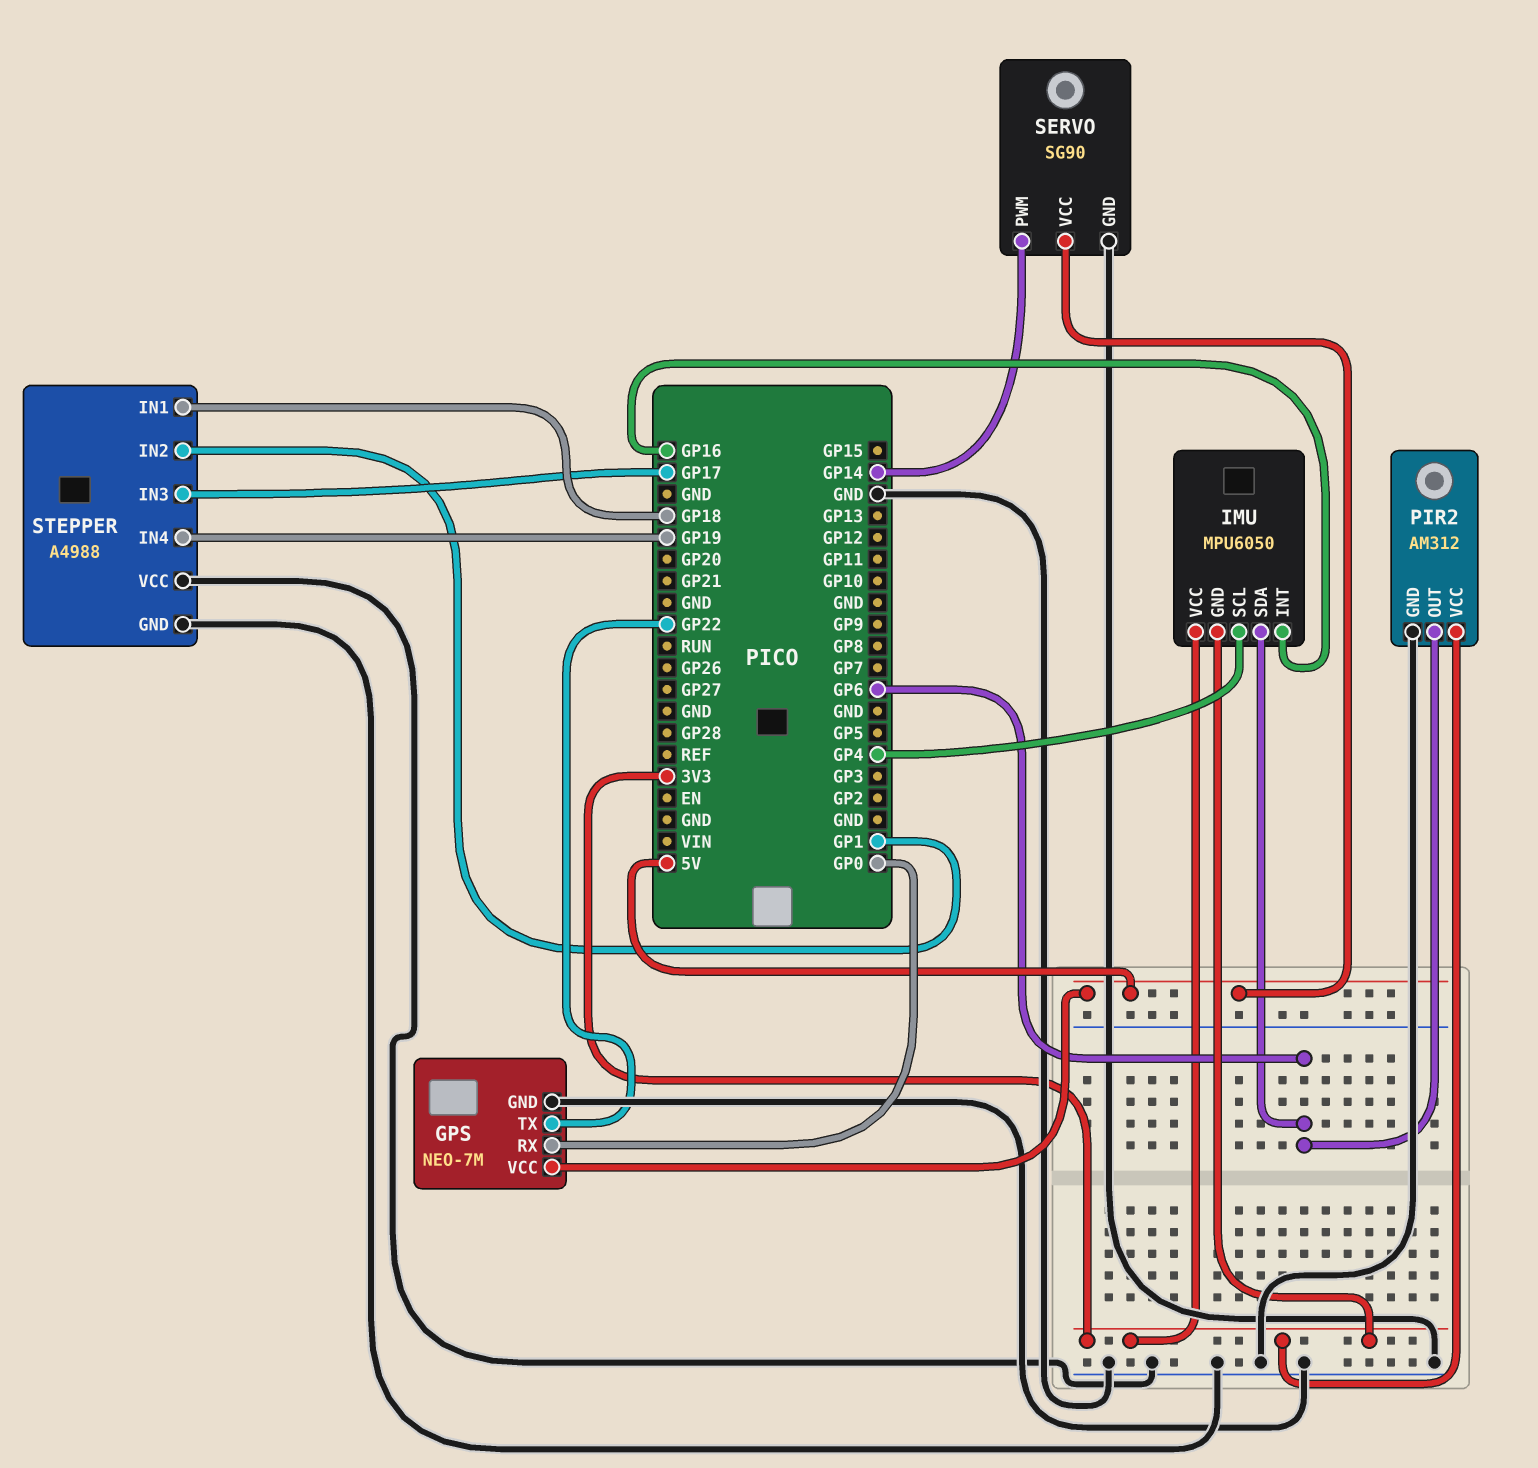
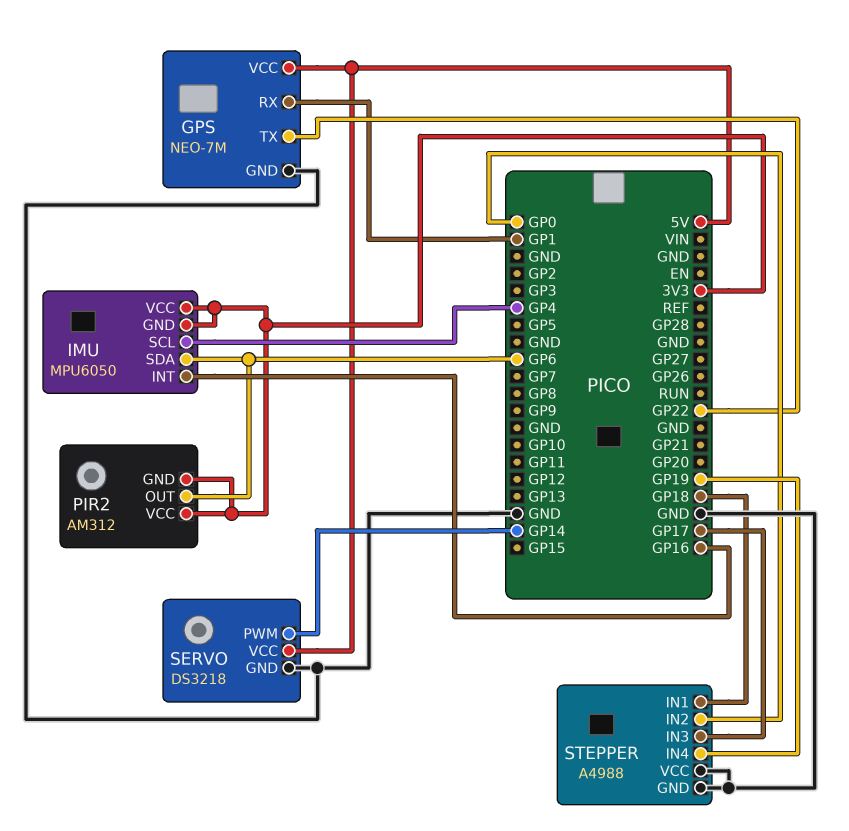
GPS pin RX: GP0 -> GP1
PIR2 pin GND: GND -> 3V3
SERVO: SG90 -> DS3218
STEPPER pin IN2: GP1 -> GP0

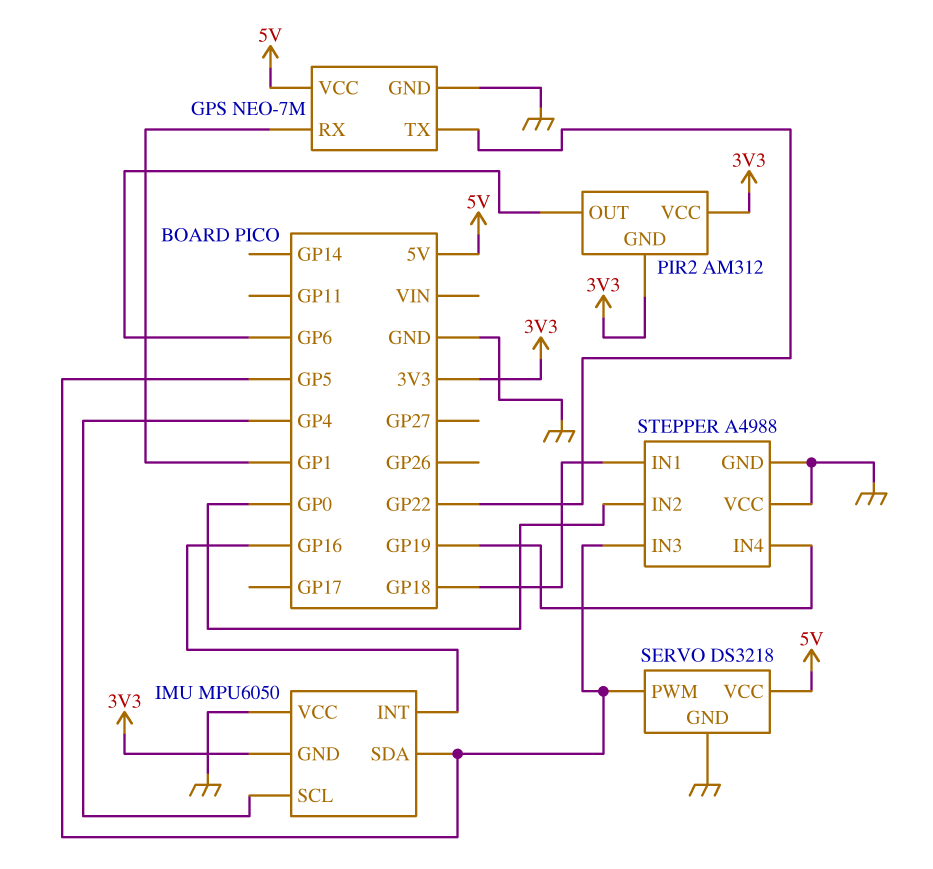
IMU pin SDA: GP6 -> GP5
IMU pin VCC: 3V3 -> GND
SERVO pin PWM: GP14 -> GP5
STEPPER pin IN3: GP17 -> GP5

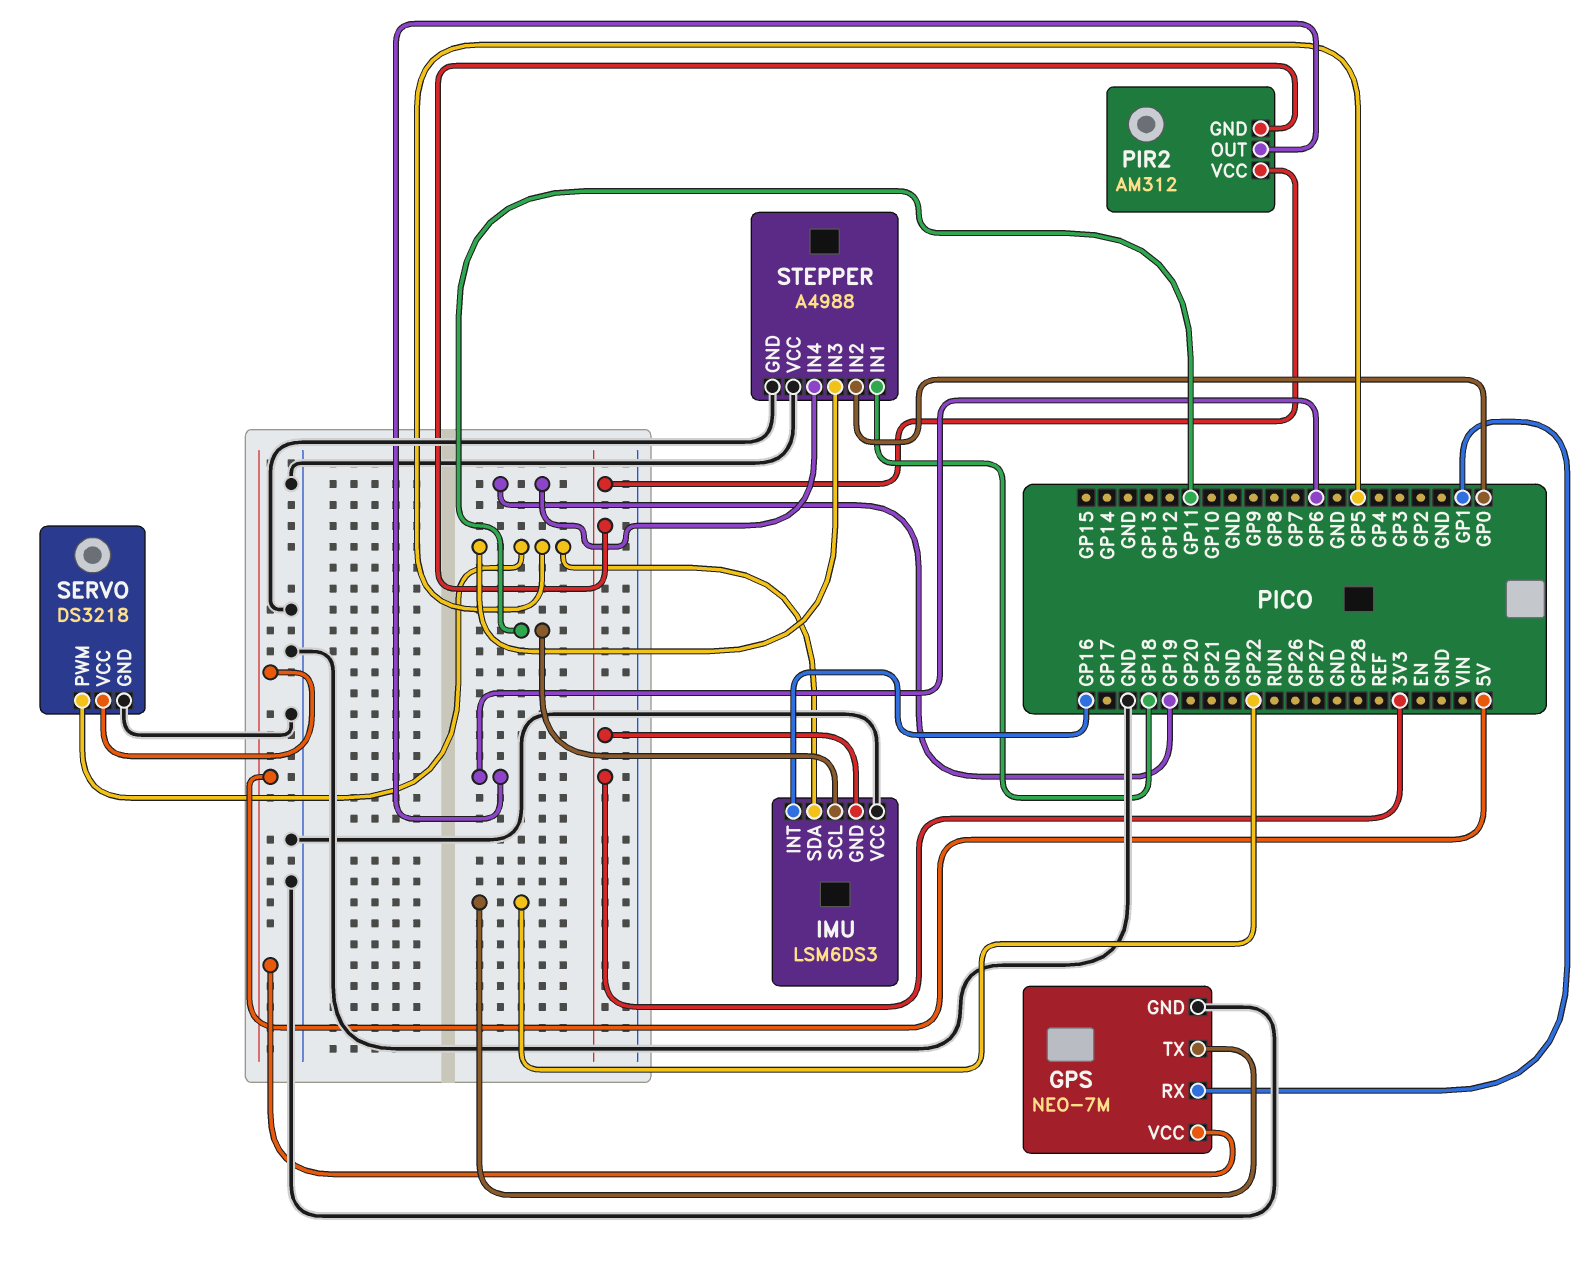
IMU: MPU6050 -> LSM6DS3
IMU pin SCL: GP4 -> GP11

